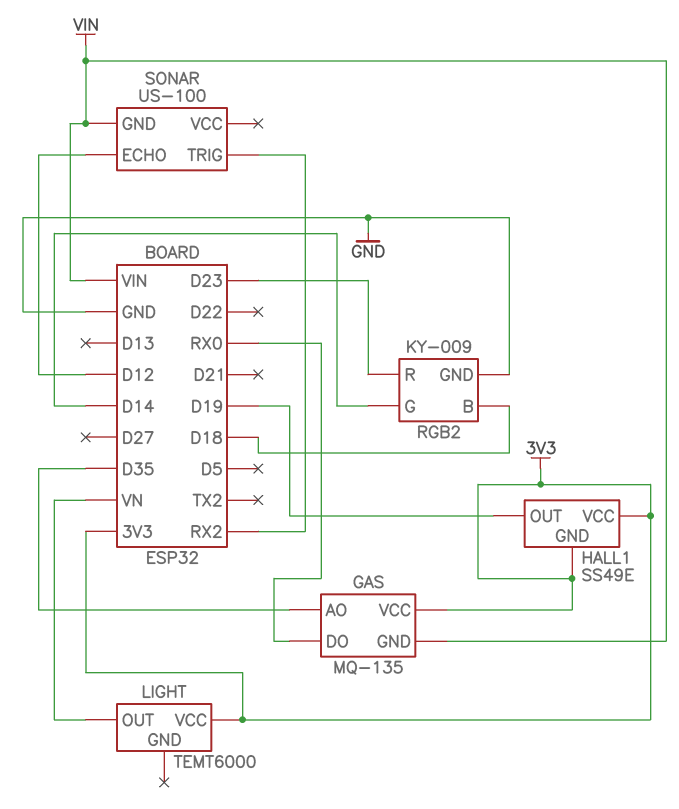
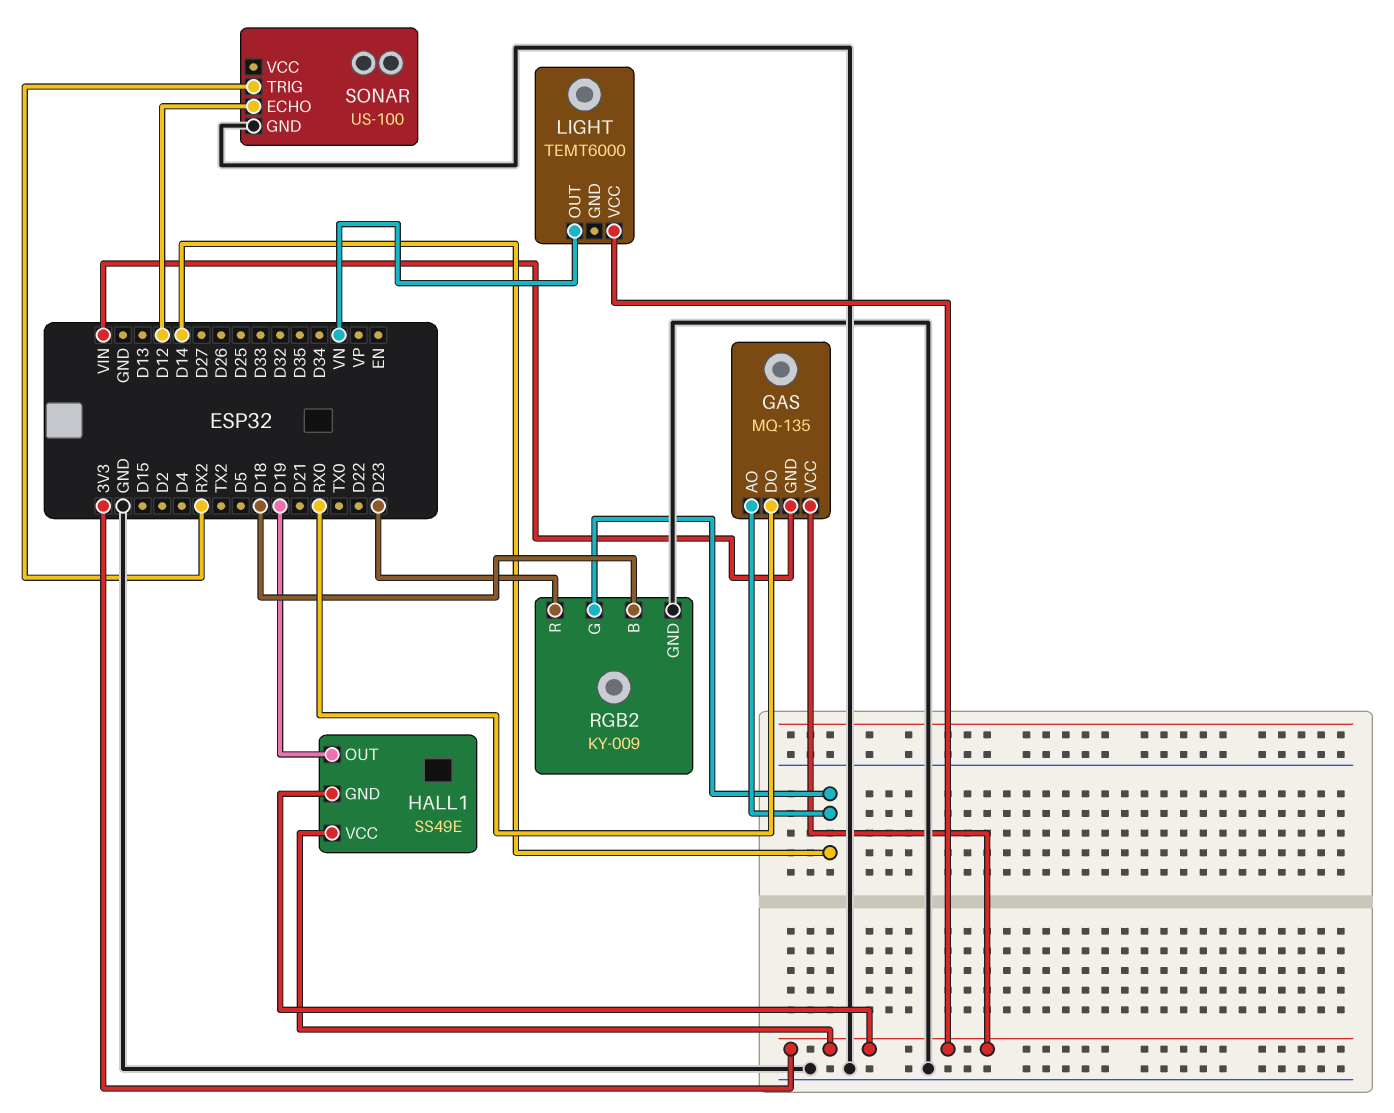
GAS pin AO: D35 -> D14
SONAR pin GND: VIN -> GND

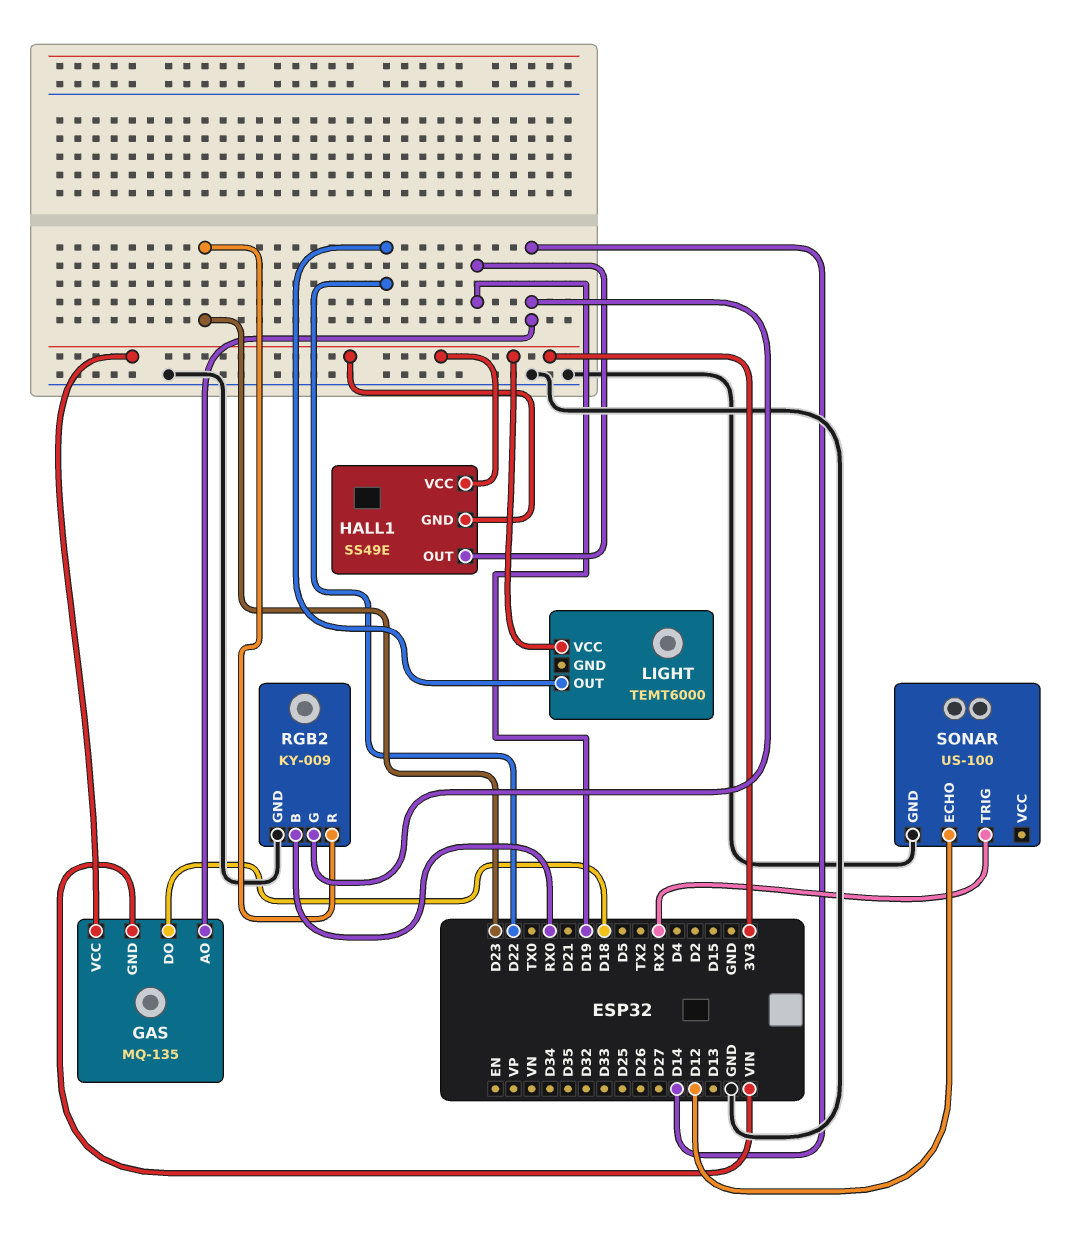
GAS pin DO: RX0 -> D18
LIGHT pin OUT: VN -> D22
RGB2 pin B: D18 -> RX0

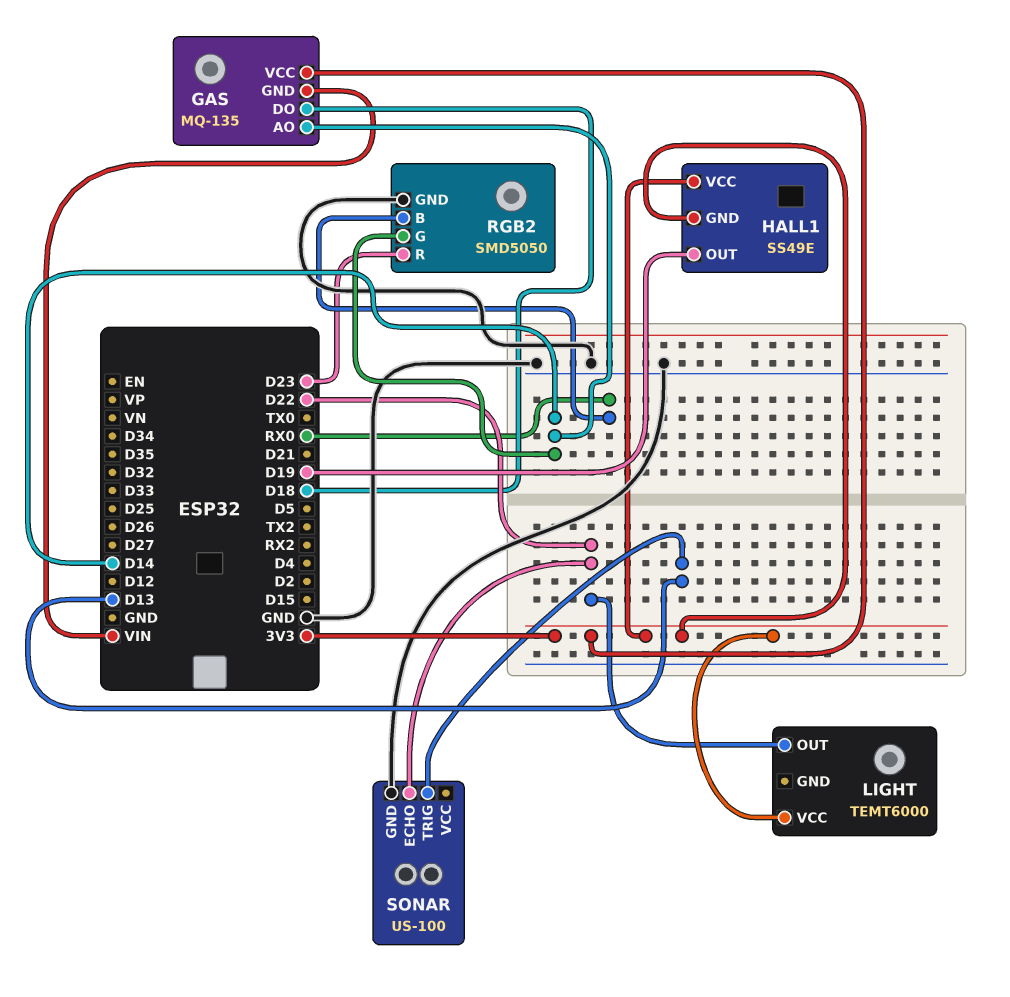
RGB2: KY-009 -> SMD5050
SONAR pin ECHO: D12 -> D22
SONAR pin TRIG: RX2 -> D13

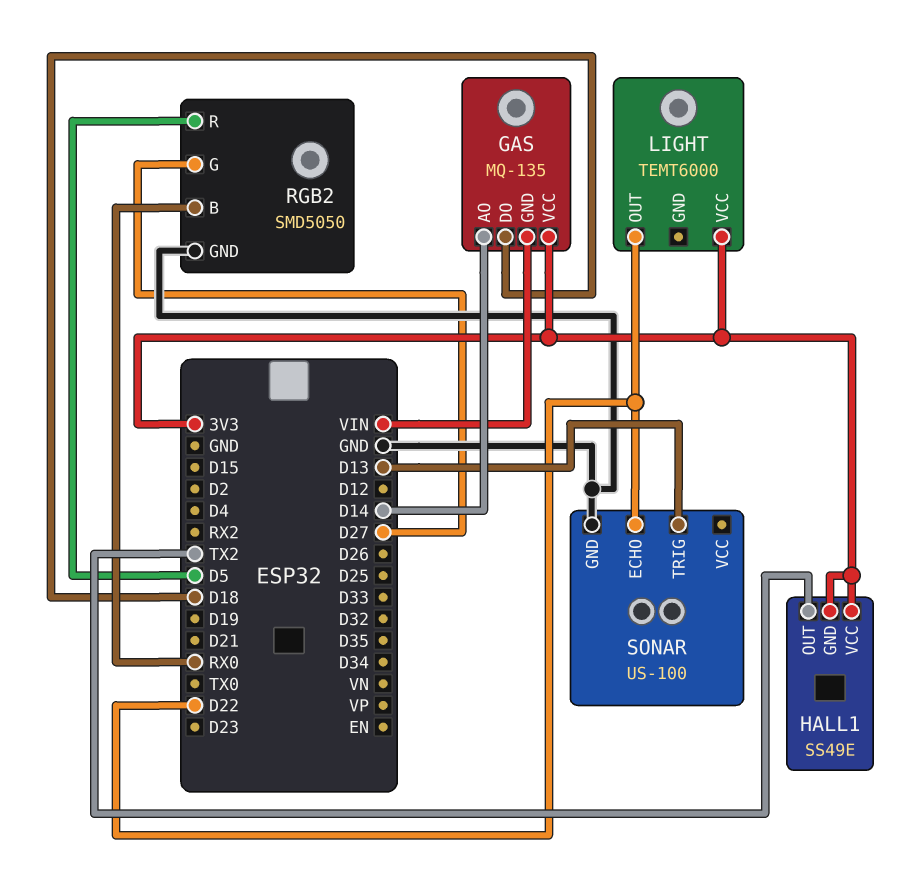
HALL1 pin OUT: D19 -> TX2
RGB2 pin G: D14 -> D27
RGB2 pin R: D23 -> D5

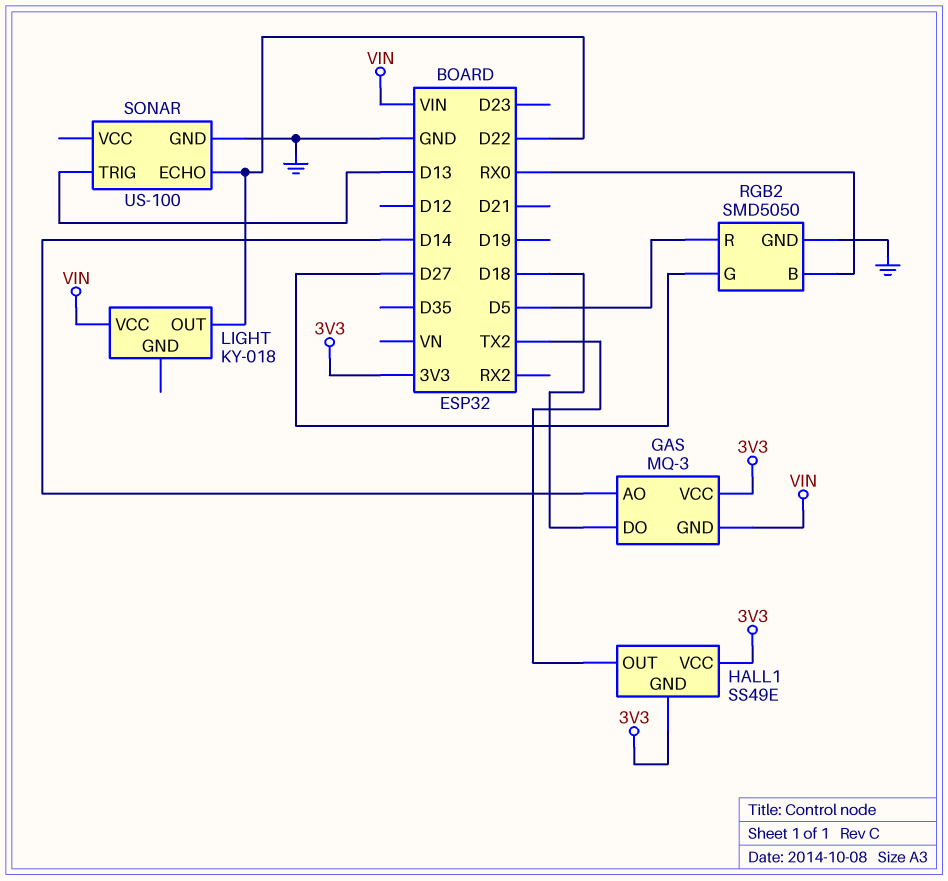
GAS: MQ-135 -> MQ-3
LIGHT: TEMT6000 -> KY-018
LIGHT pin VCC: 3V3 -> VIN

